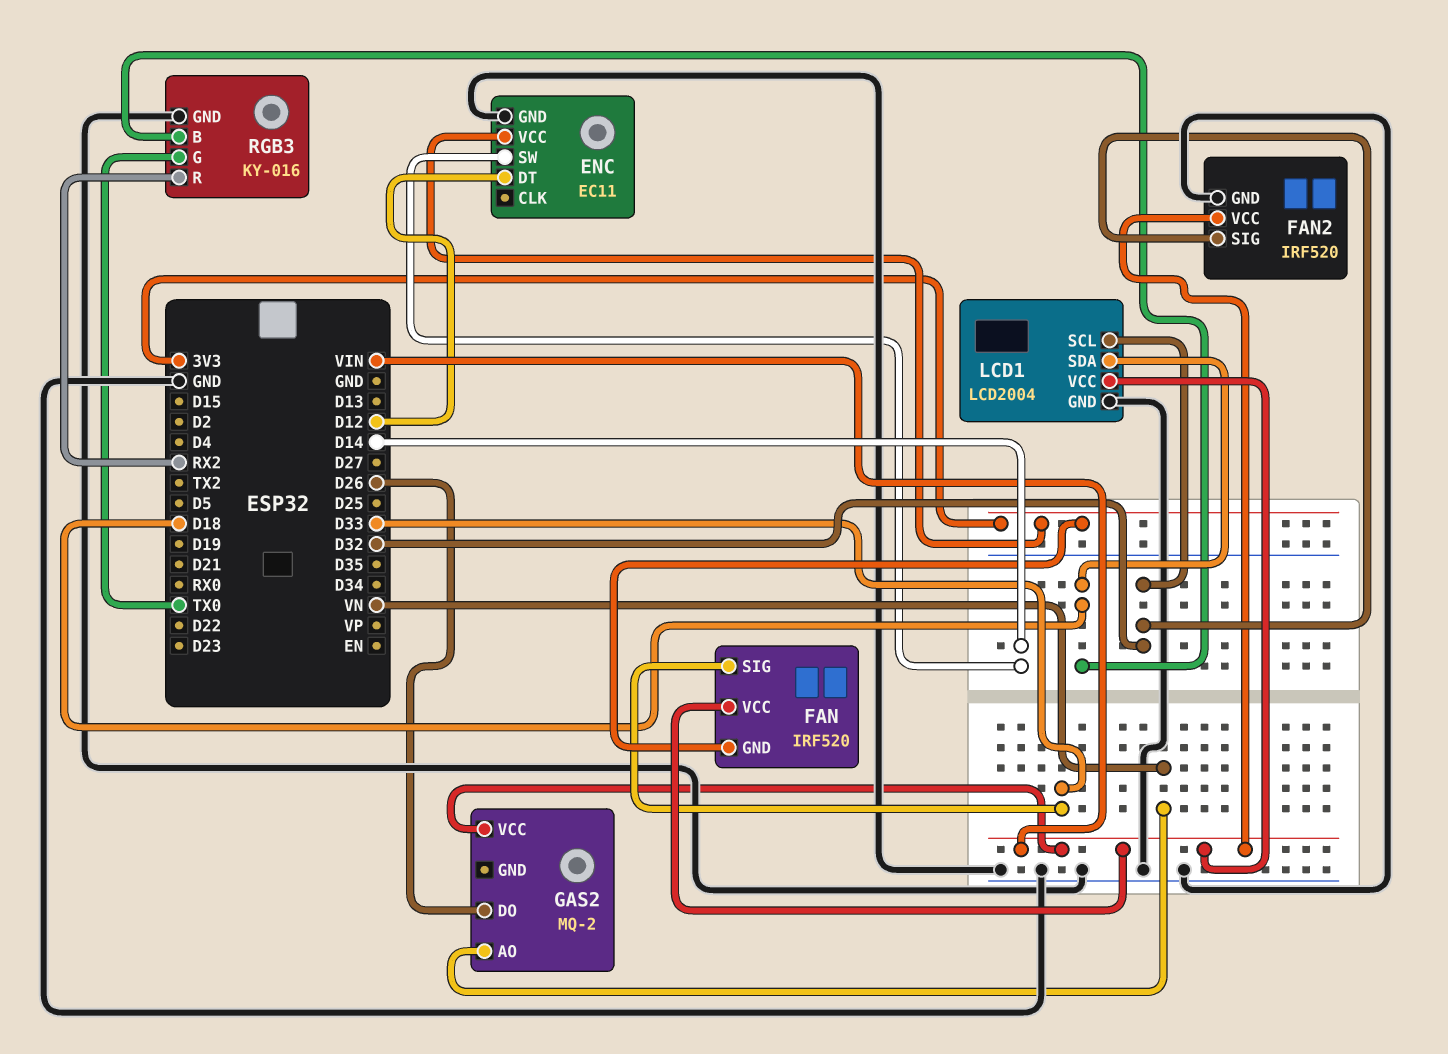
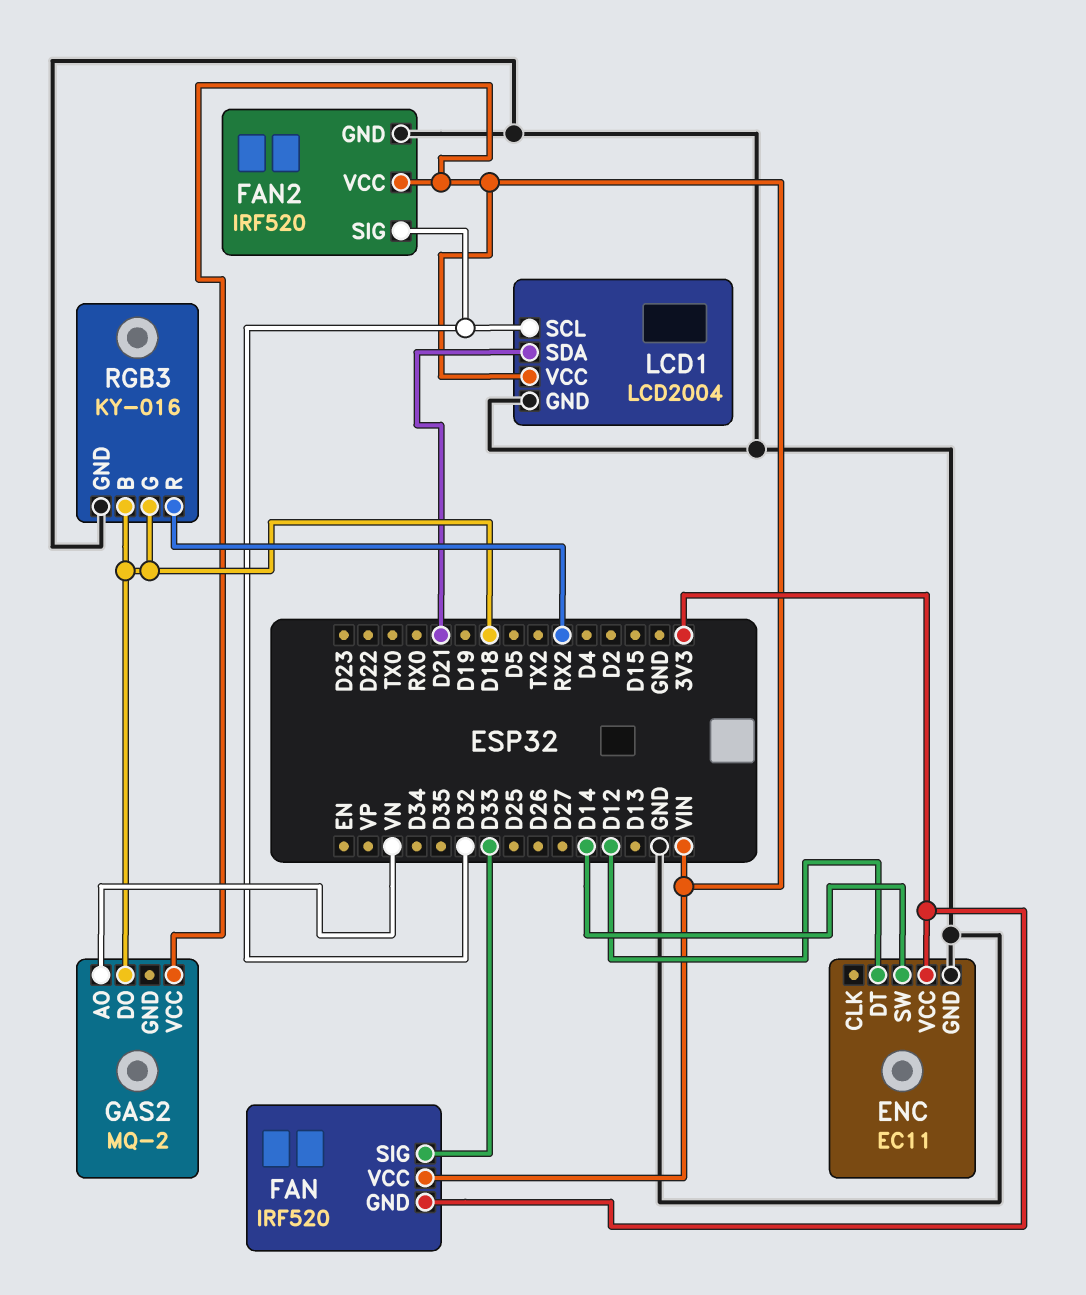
GAS2 pin DO: D26 -> D18
LCD1 pin SDA: D18 -> D21
RGB3 pin G: TX0 -> D18

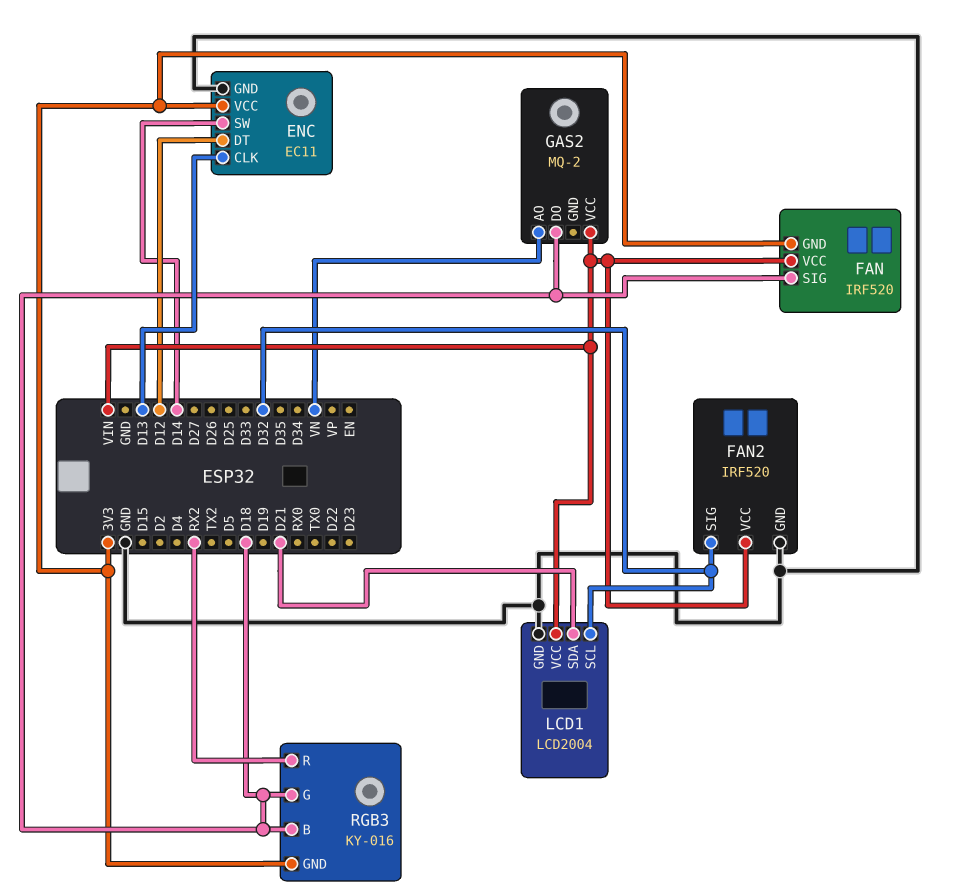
ENC pin CLK: none -> D13
FAN pin SIG: D33 -> D18
RGB3 pin GND: GND -> 3V3

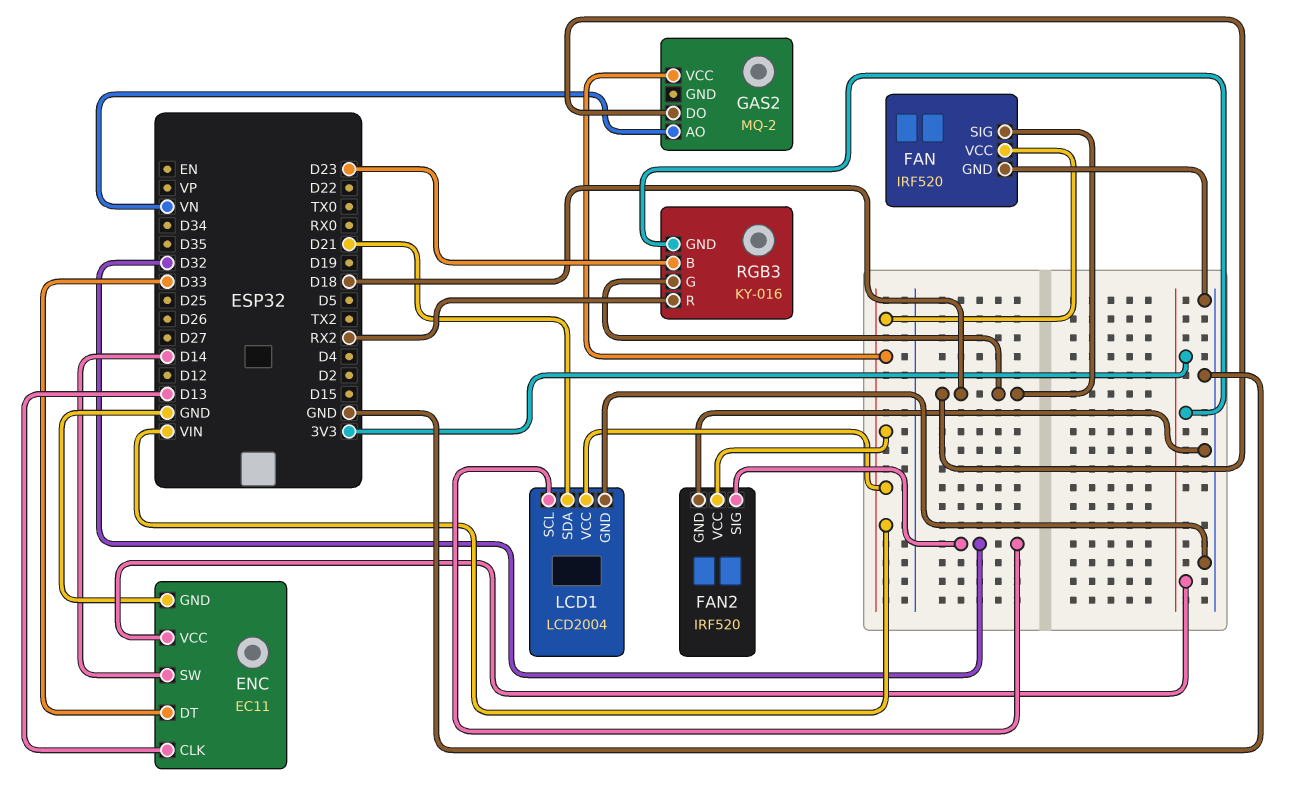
ENC pin DT: D12 -> D33
FAN pin GND: 3V3 -> GND
RGB3 pin B: D18 -> D23

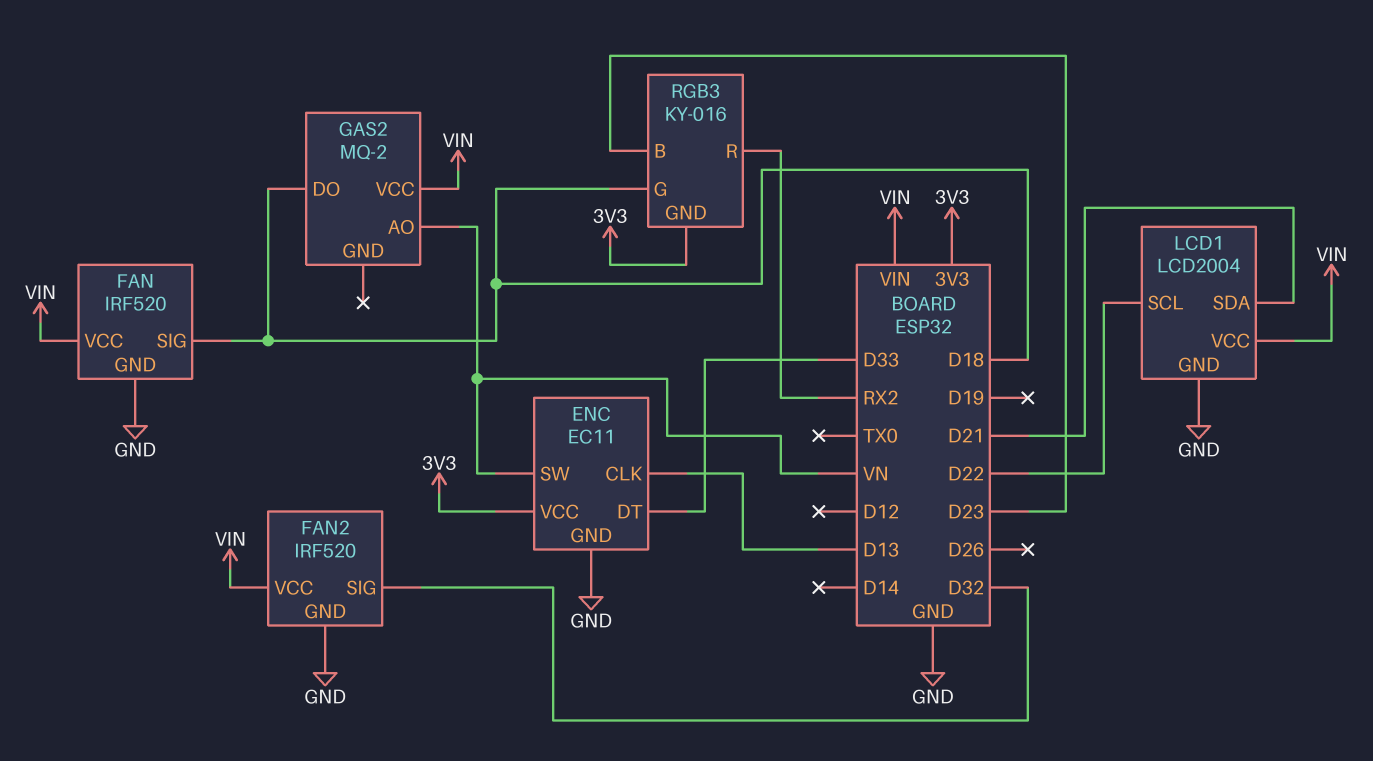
ENC pin SW: D14 -> VN
LCD1 pin SCL: D32 -> D22

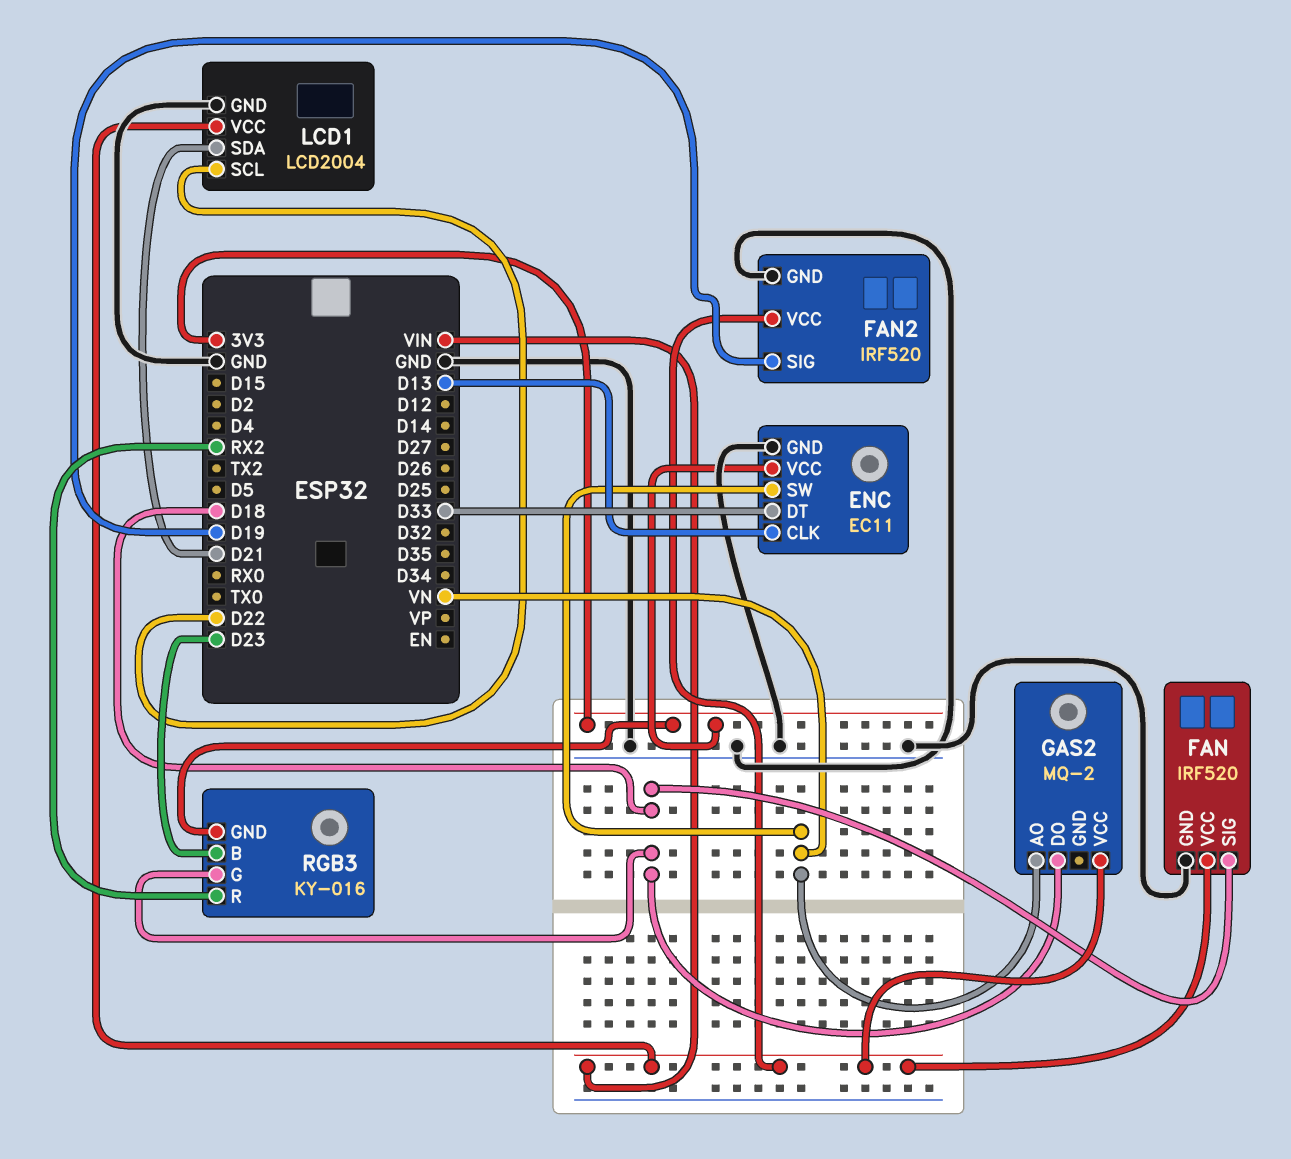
FAN2 pin SIG: D32 -> D19

